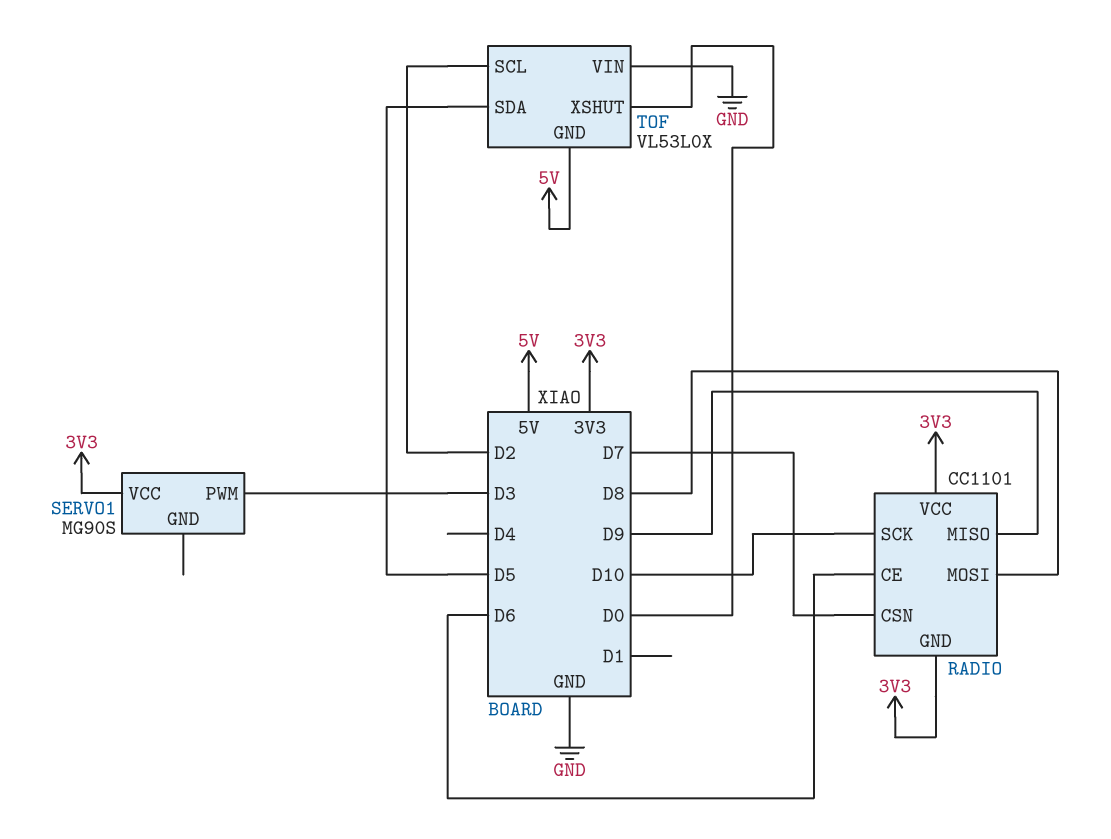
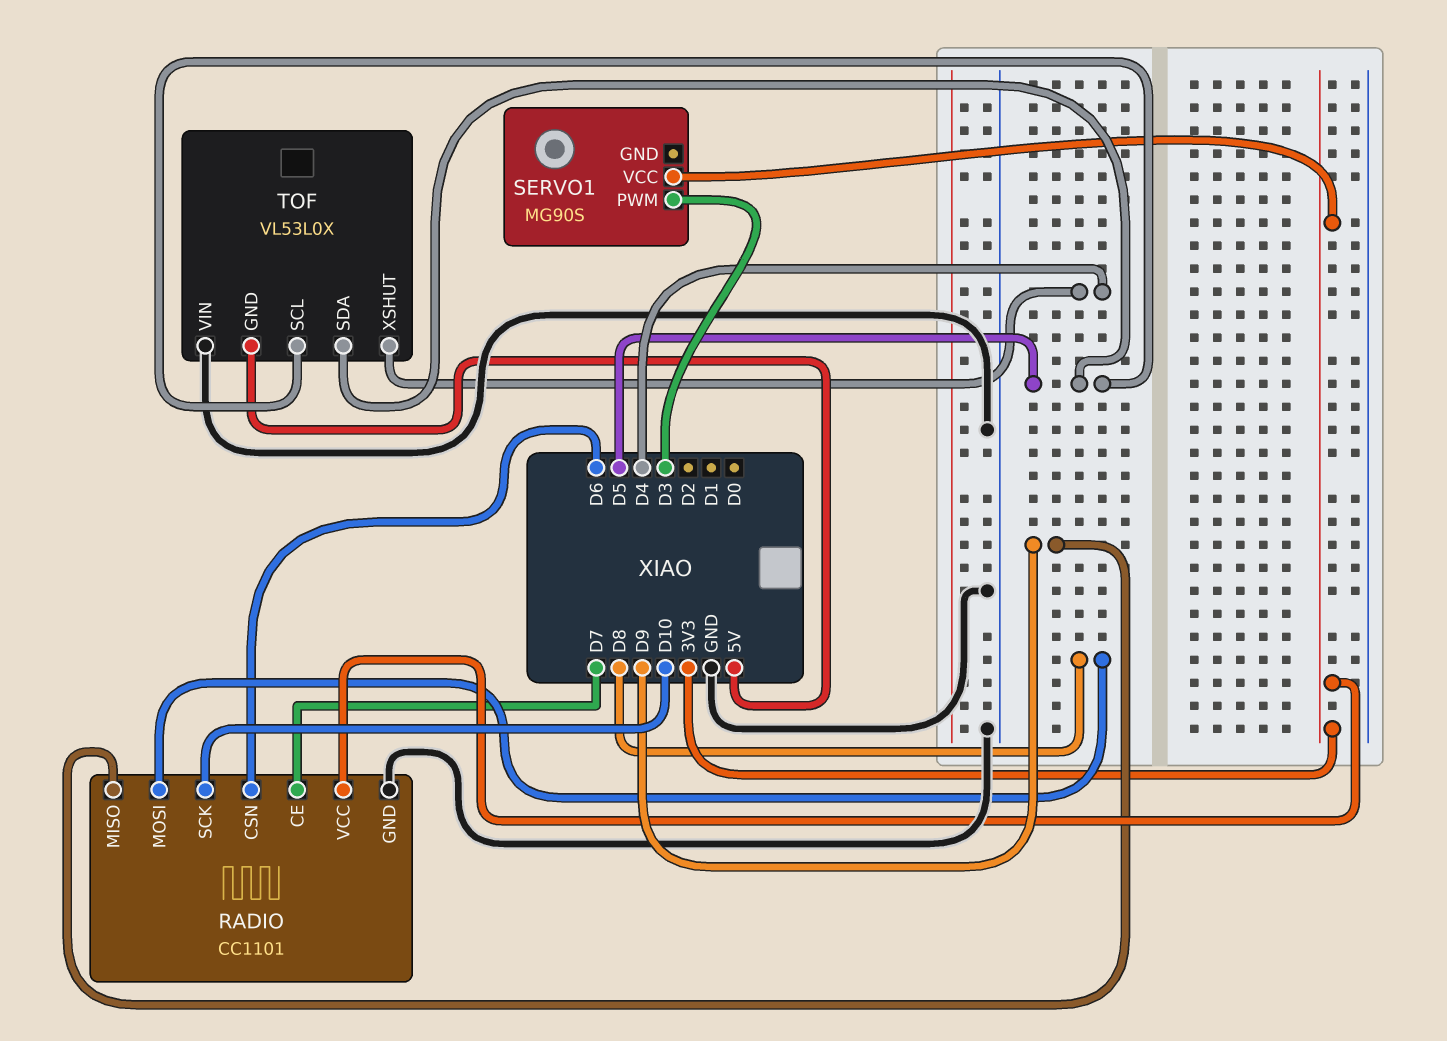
RADIO pin CE: D6 -> D7
RADIO pin CSN: D7 -> D6
RADIO pin GND: 3V3 -> GND
TOF pin SCL: D2 -> D5
TOF pin XSHUT: D0 -> D4

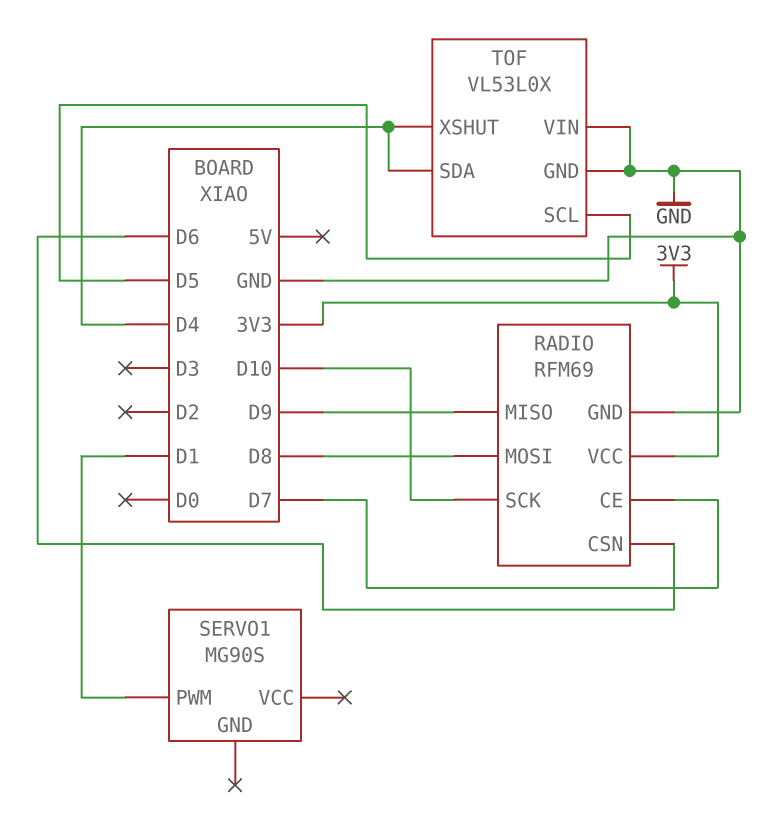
RADIO: CC1101 -> RFM69
SERVO1 pin PWM: D3 -> D1
SERVO1 pin VCC: 3V3 -> none
TOF pin GND: 5V -> GND
TOF pin SDA: D5 -> D4

